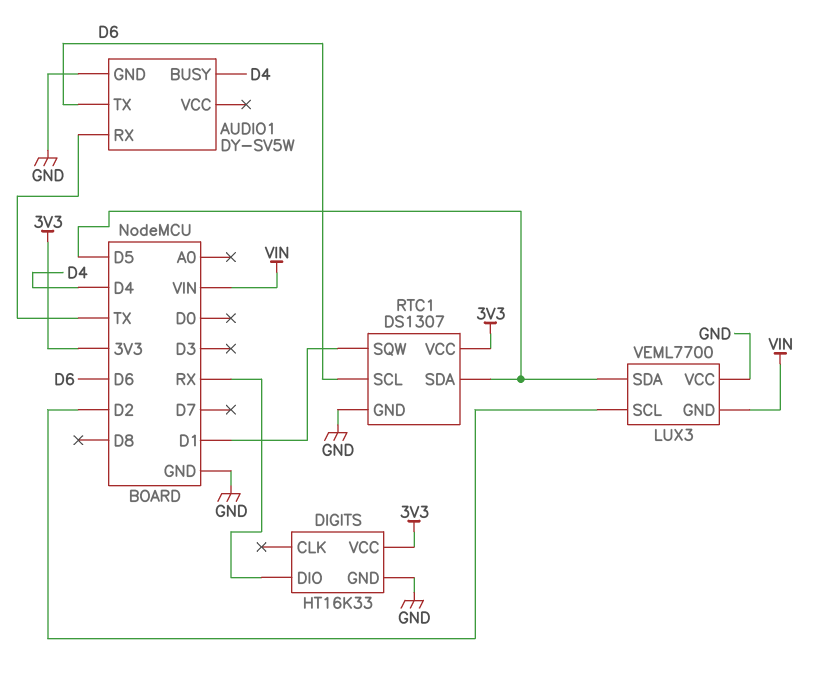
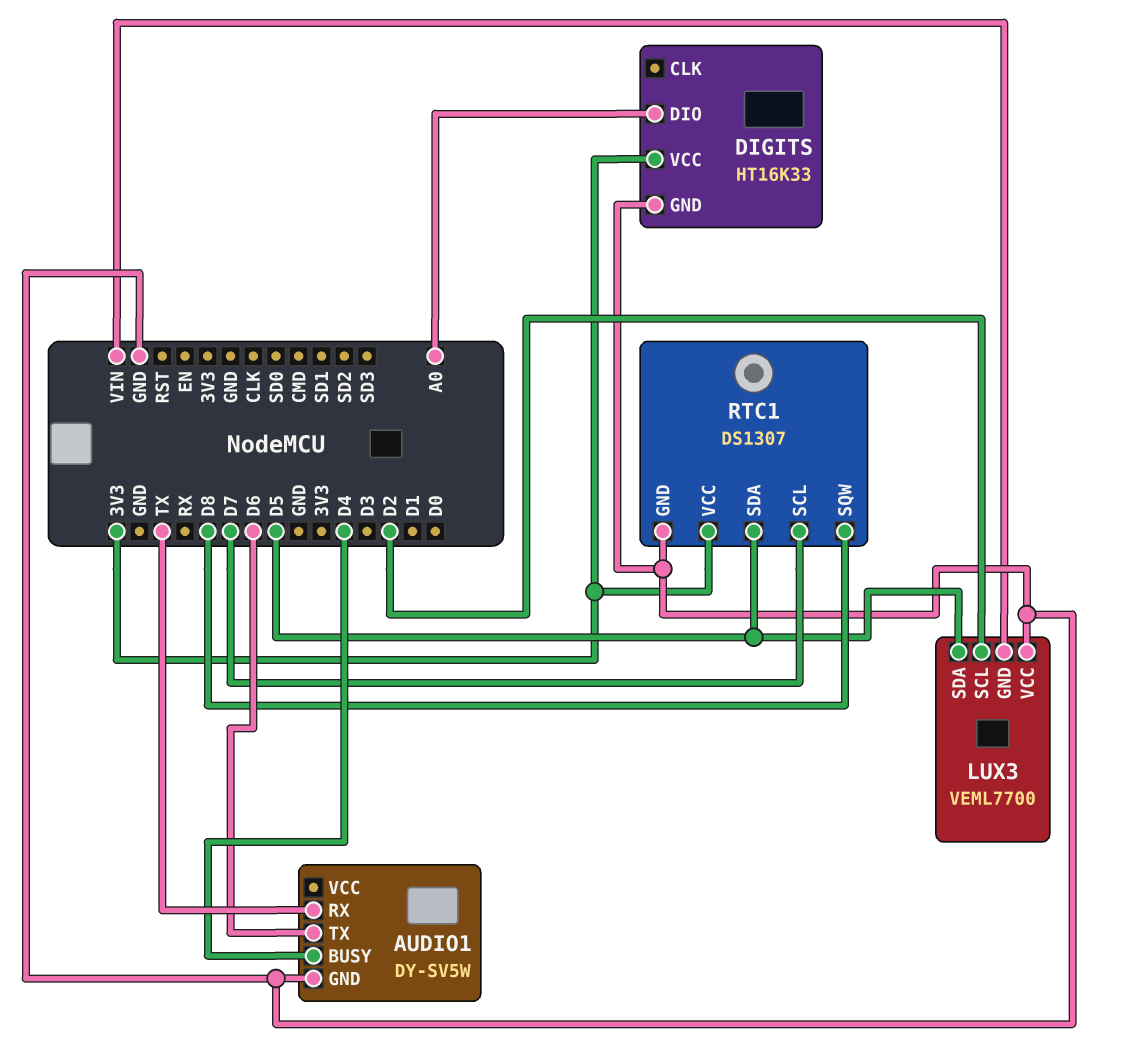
DIGITS pin DIO: RX -> A0
RTC1 pin SCL: D6 -> D7
RTC1 pin SQW: D1 -> D8

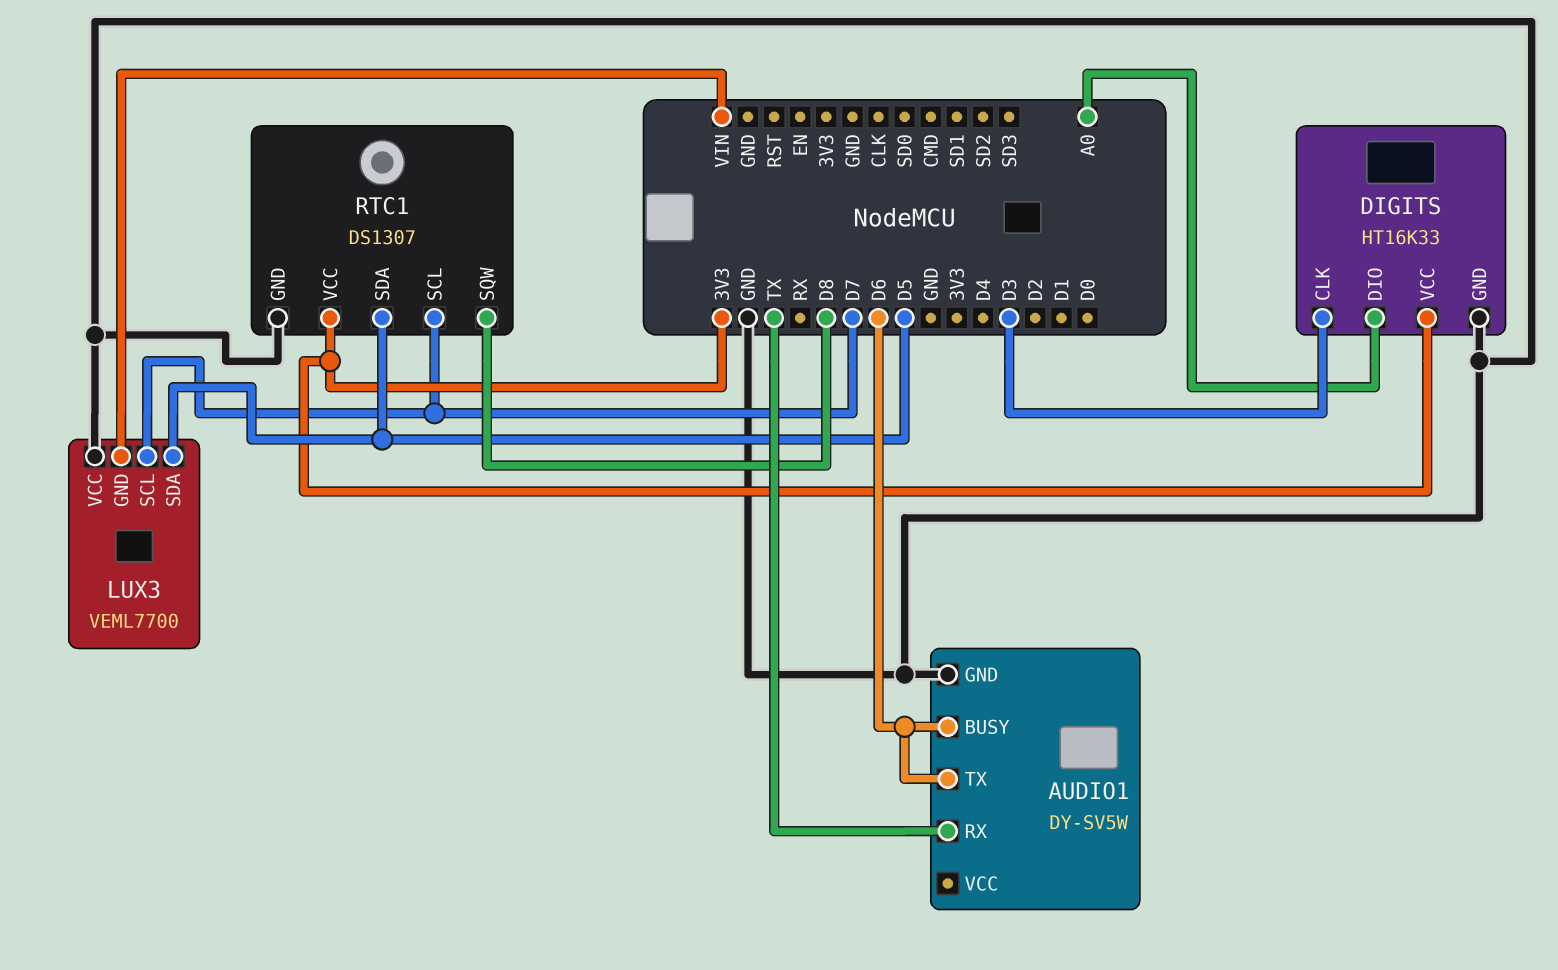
AUDIO1 pin BUSY: D4 -> D6
DIGITS pin CLK: none -> D3
LUX3 pin SCL: D2 -> D7

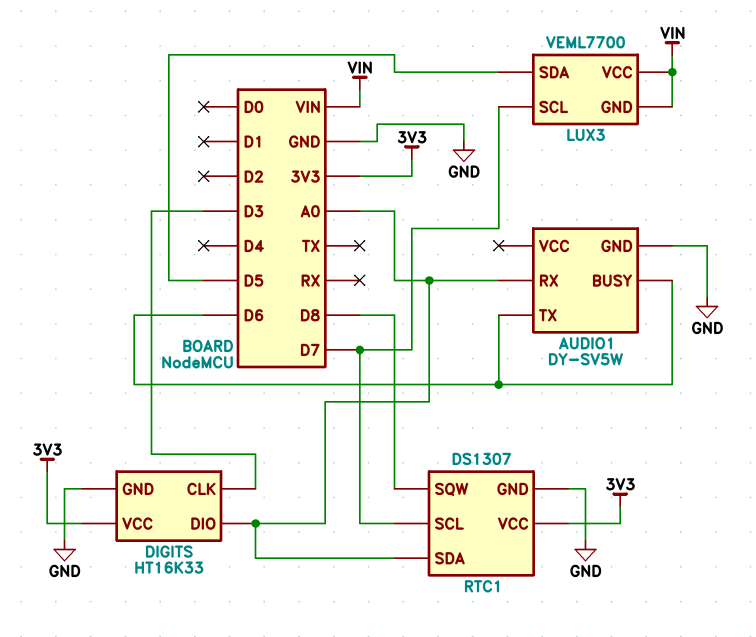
AUDIO1 pin RX: TX -> A0
LUX3 pin VCC: GND -> VIN
RTC1 pin SDA: D5 -> A0

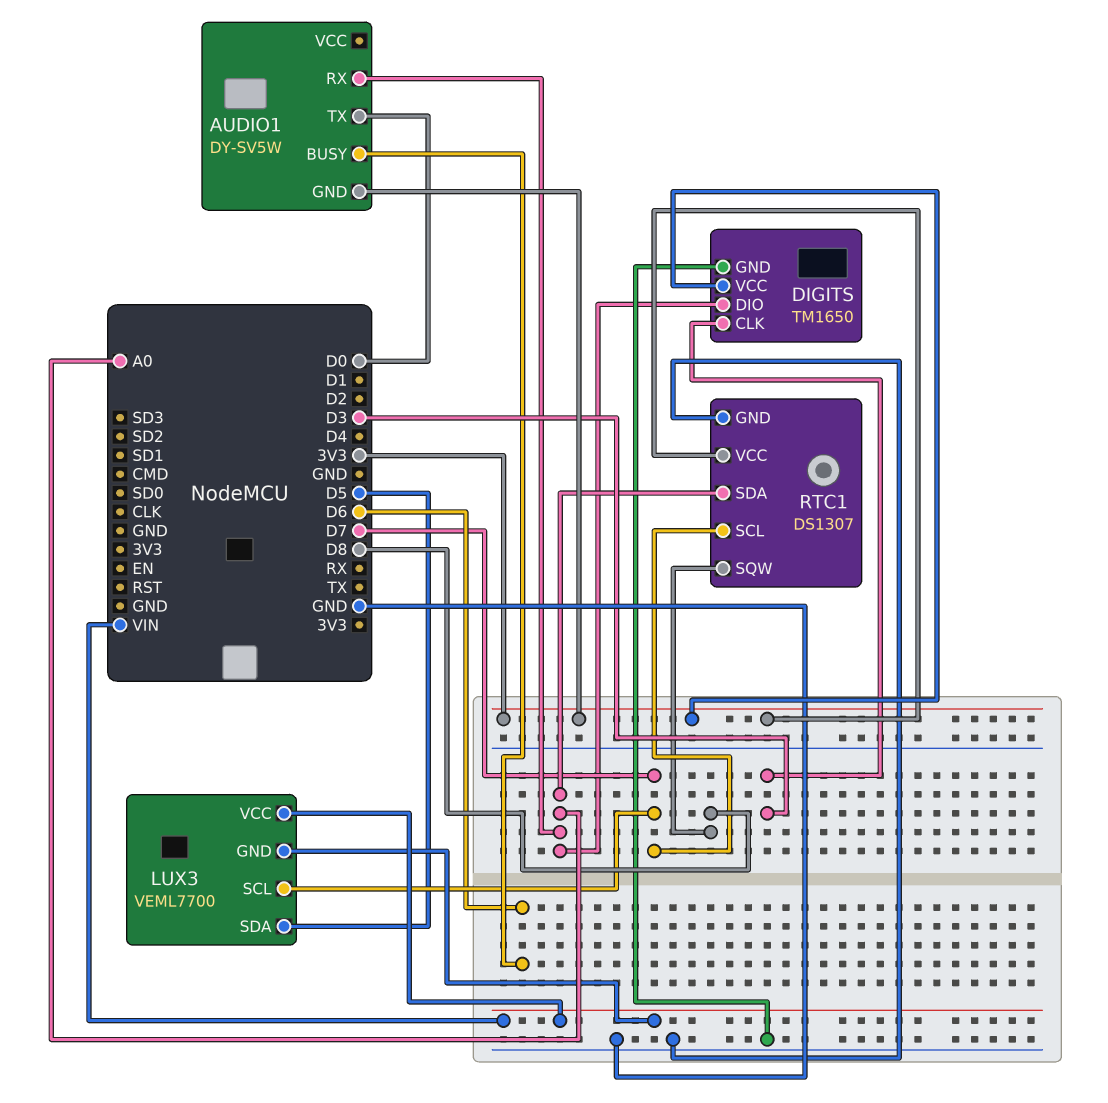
AUDIO1 pin GND: GND -> 3V3
AUDIO1 pin TX: D6 -> D0
DIGITS: HT16K33 -> TM1650

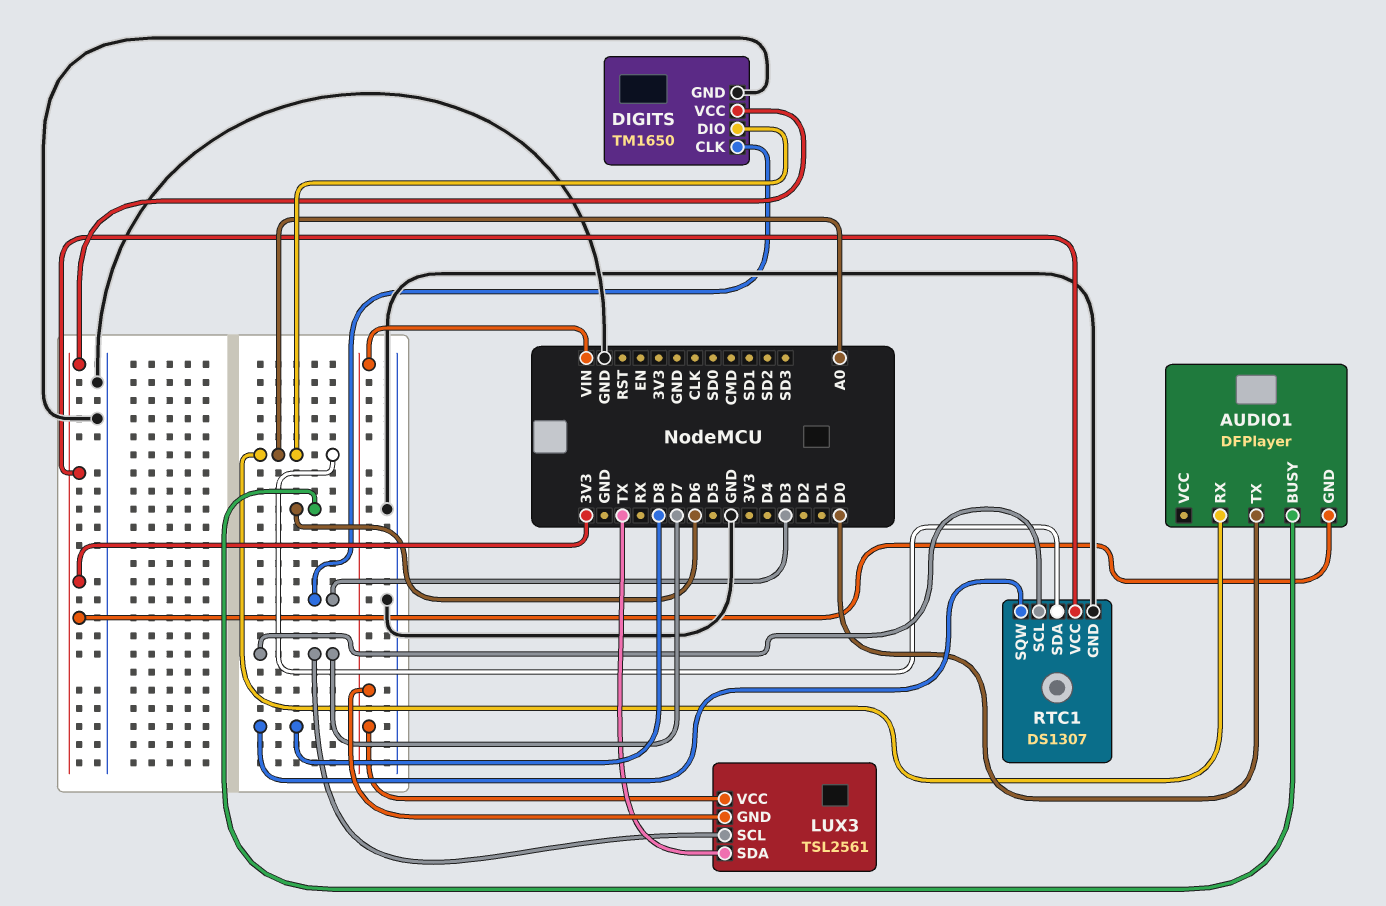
AUDIO1: DY-SV5W -> DFPlayer
LUX3: VEML7700 -> TSL2561
LUX3 pin SDA: D5 -> TX

